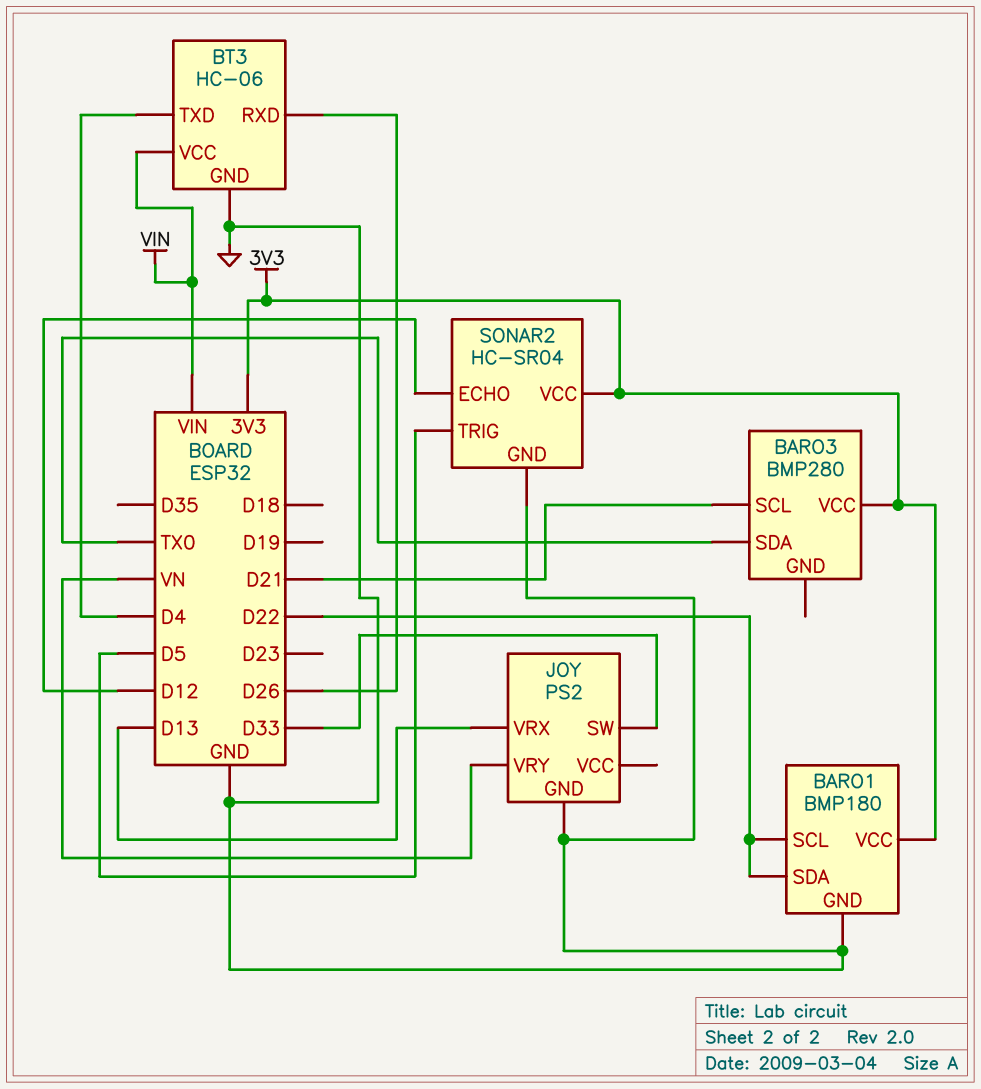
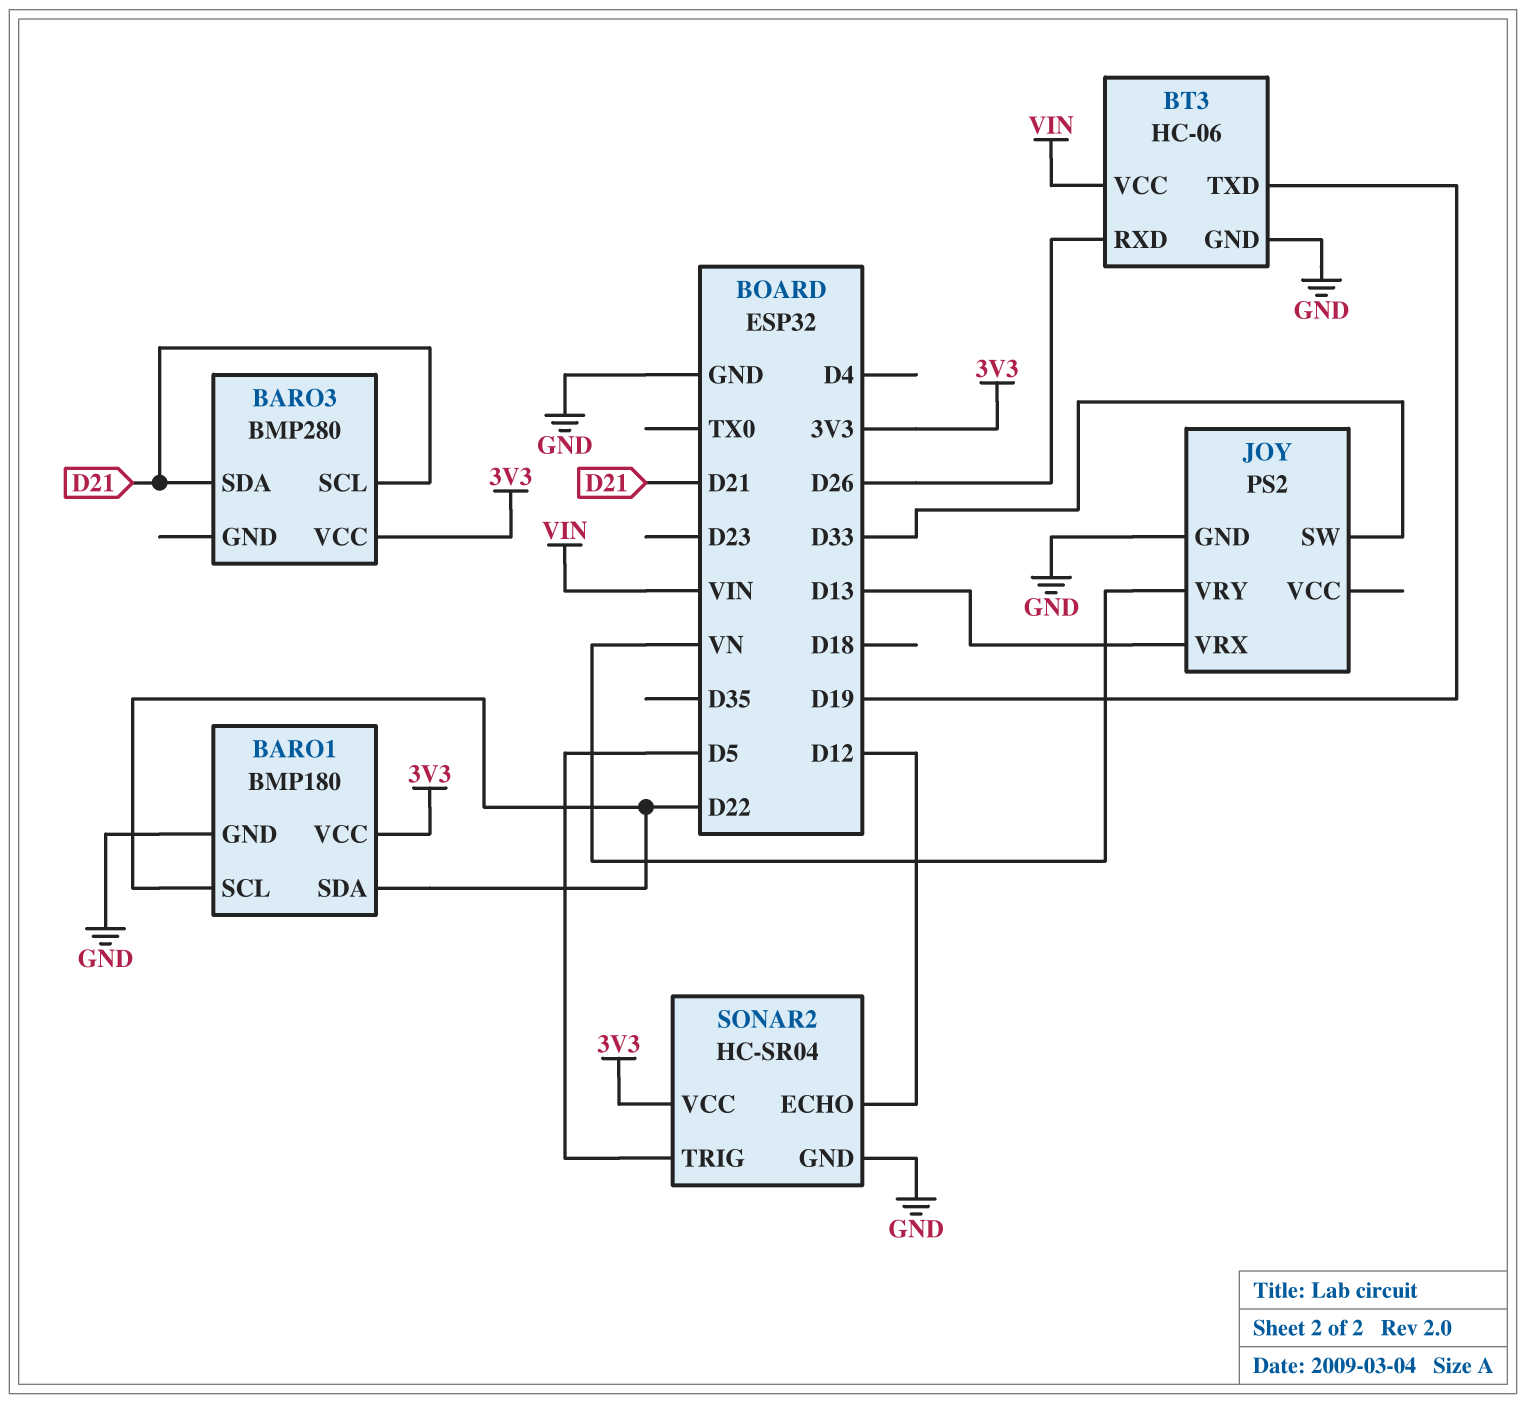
BARO3 pin SDA: TX0 -> D21
BT3 pin TXD: D4 -> D19

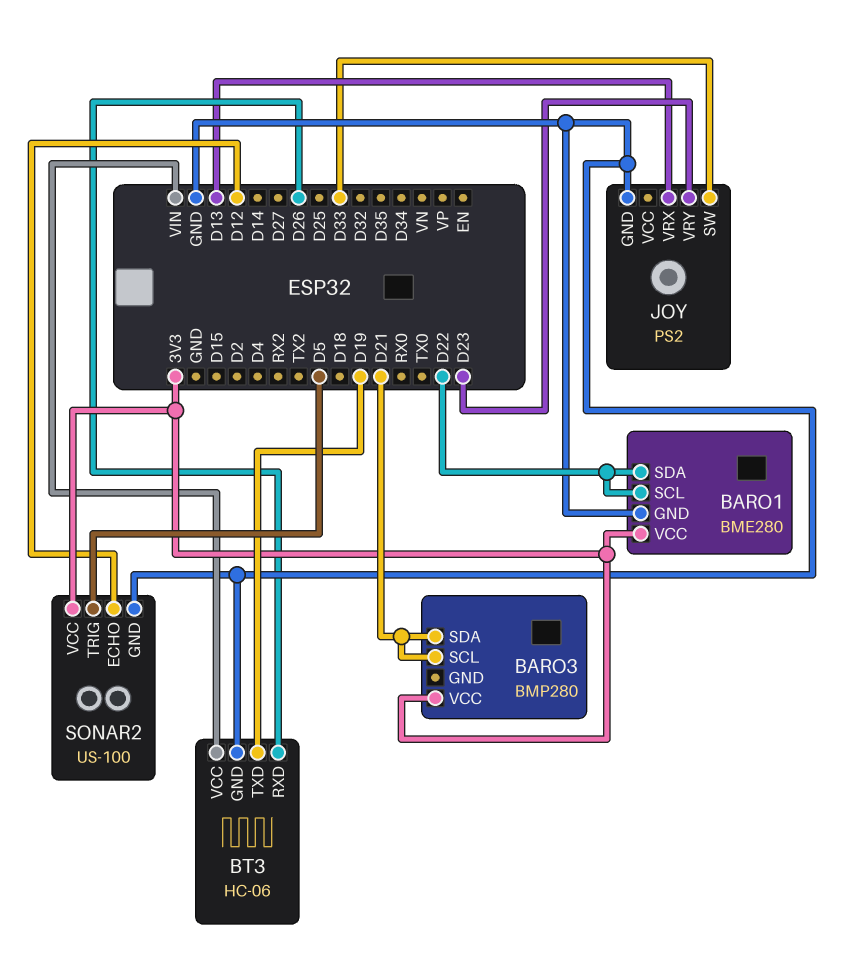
BARO1: BMP180 -> BME280
JOY pin VRY: VN -> D23
SONAR2: HC-SR04 -> US-100

